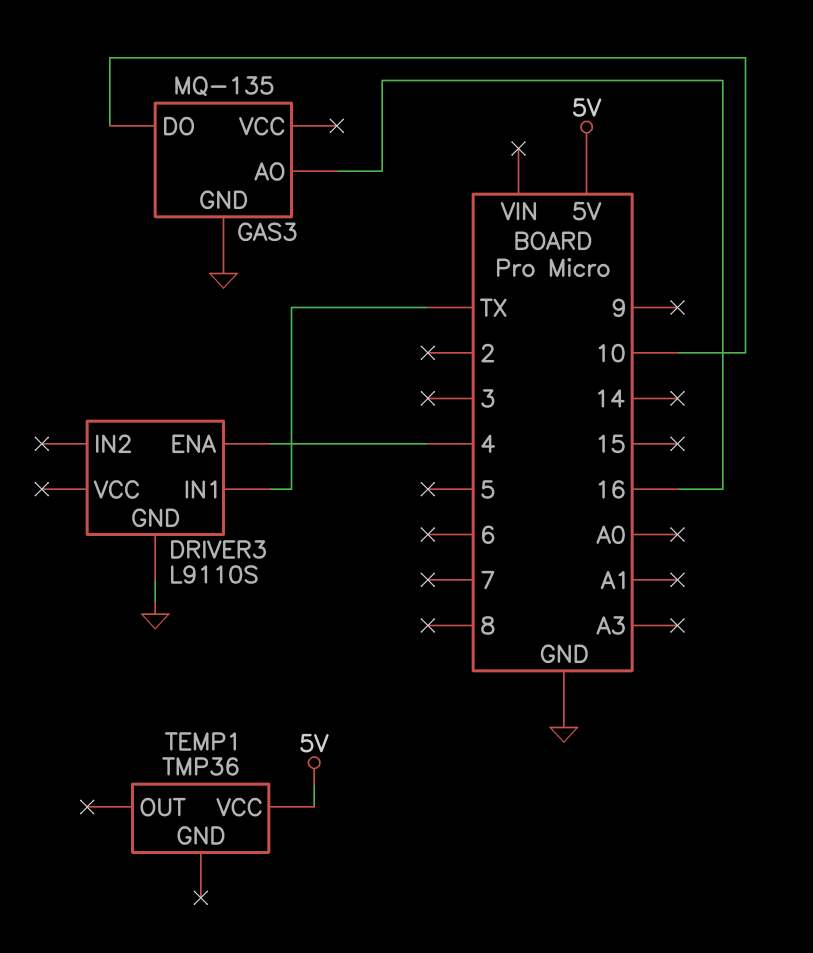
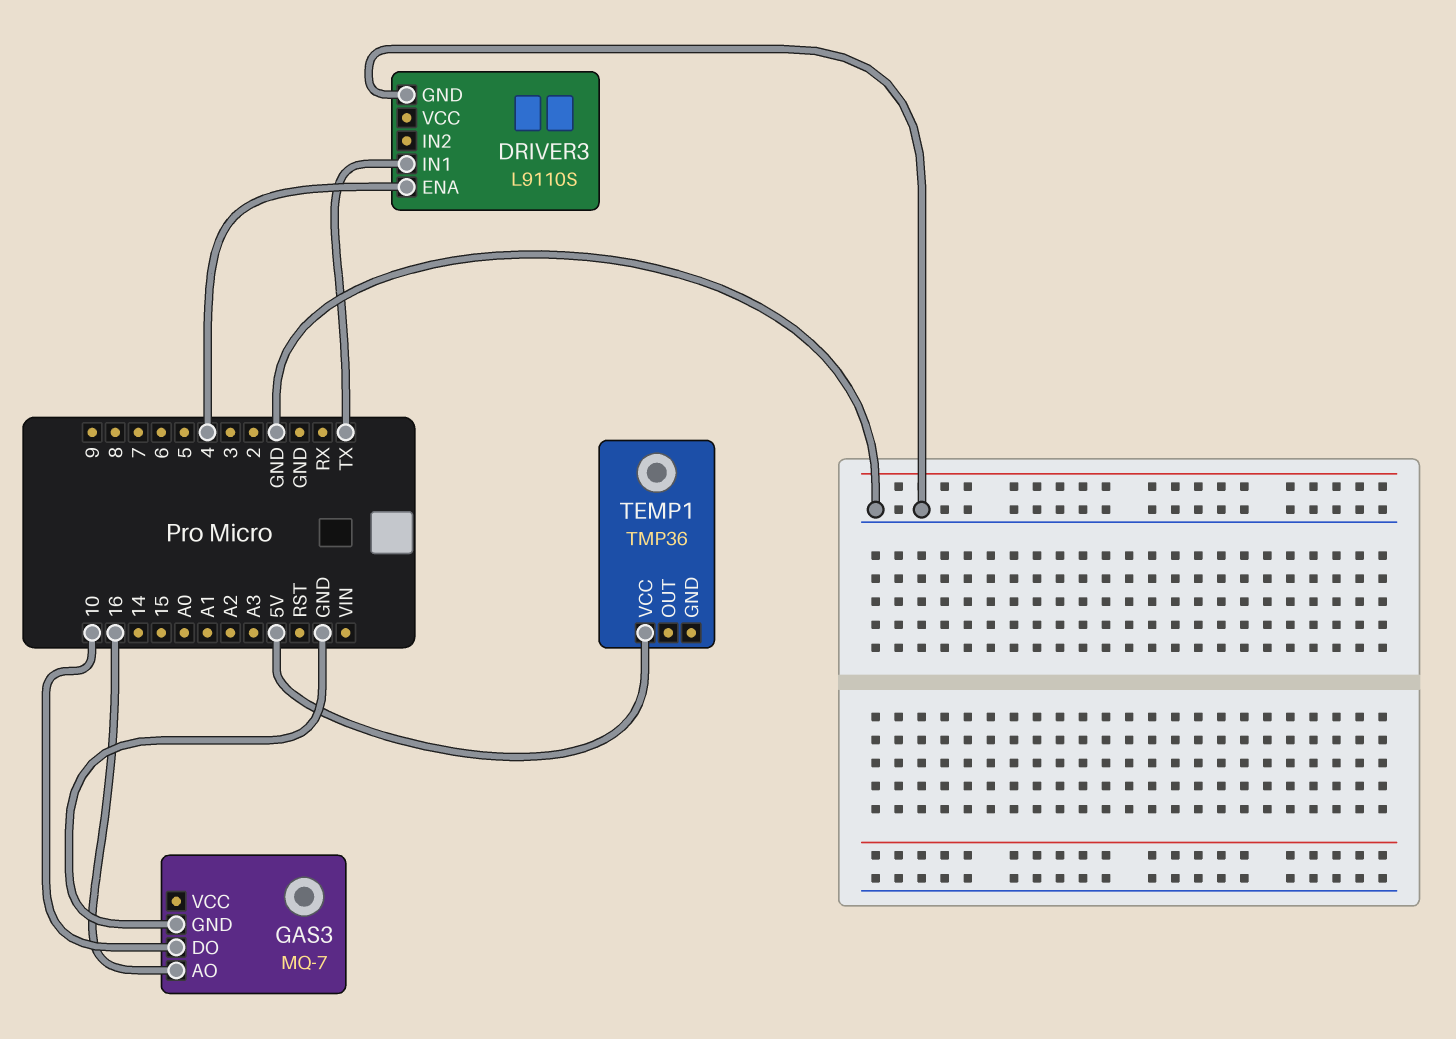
GAS3: MQ-135 -> MQ-7

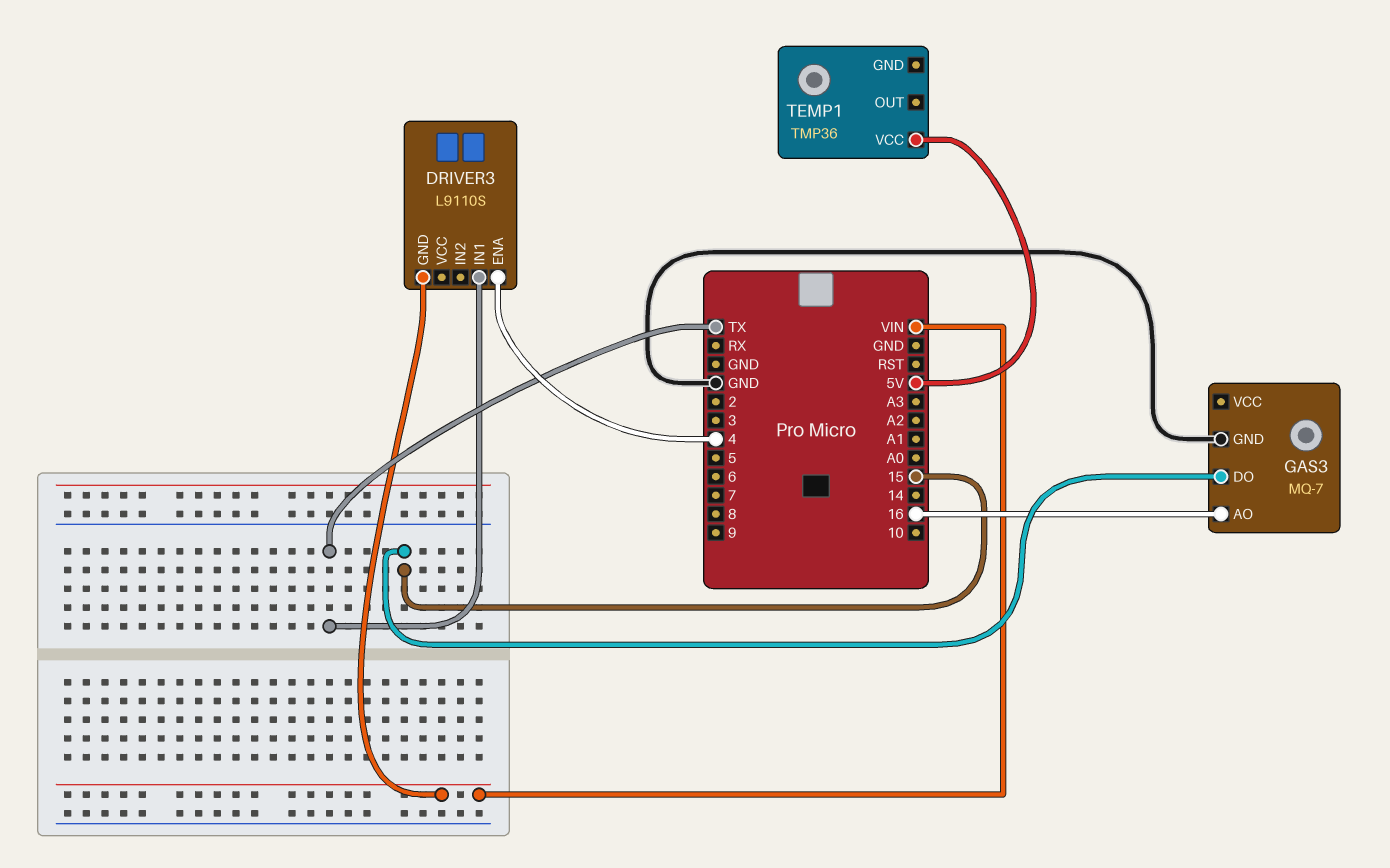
DRIVER3 pin GND: GND -> VIN
GAS3 pin DO: 10 -> 15

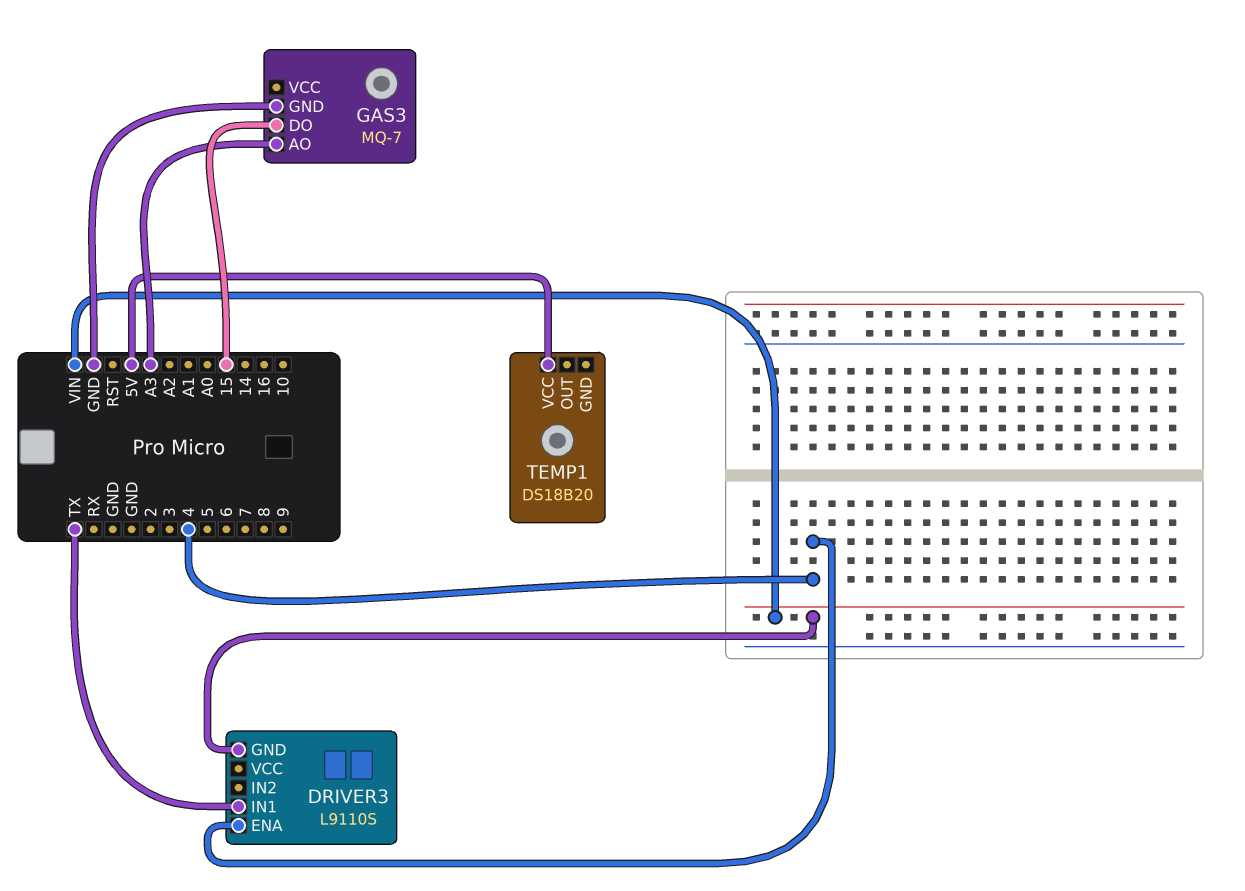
GAS3 pin AO: 16 -> A3
TEMP1: TMP36 -> DS18B20

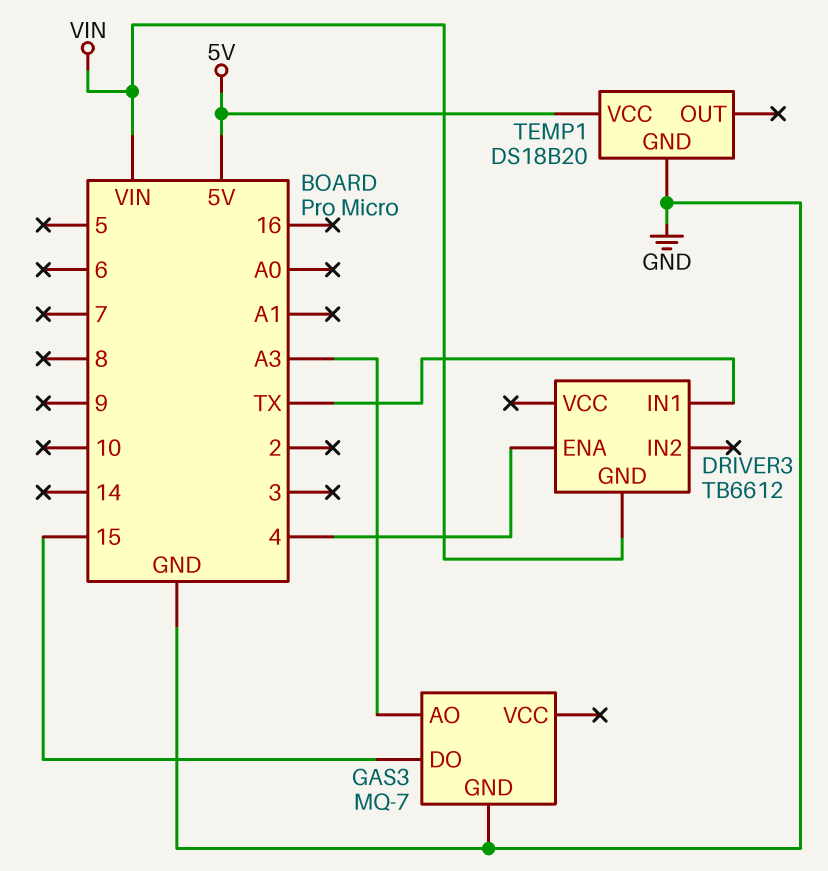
DRIVER3: L9110S -> TB6612
TEMP1 pin GND: none -> GND

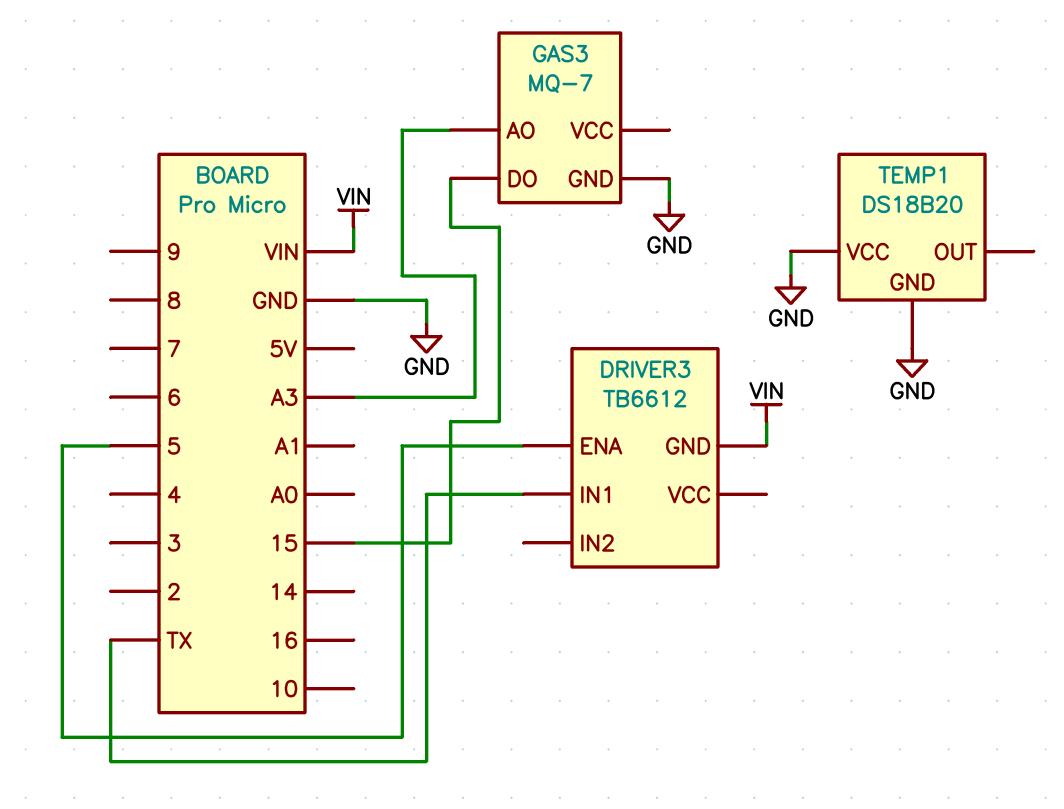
DRIVER3 pin ENA: 4 -> 5
TEMP1 pin VCC: 5V -> GND

